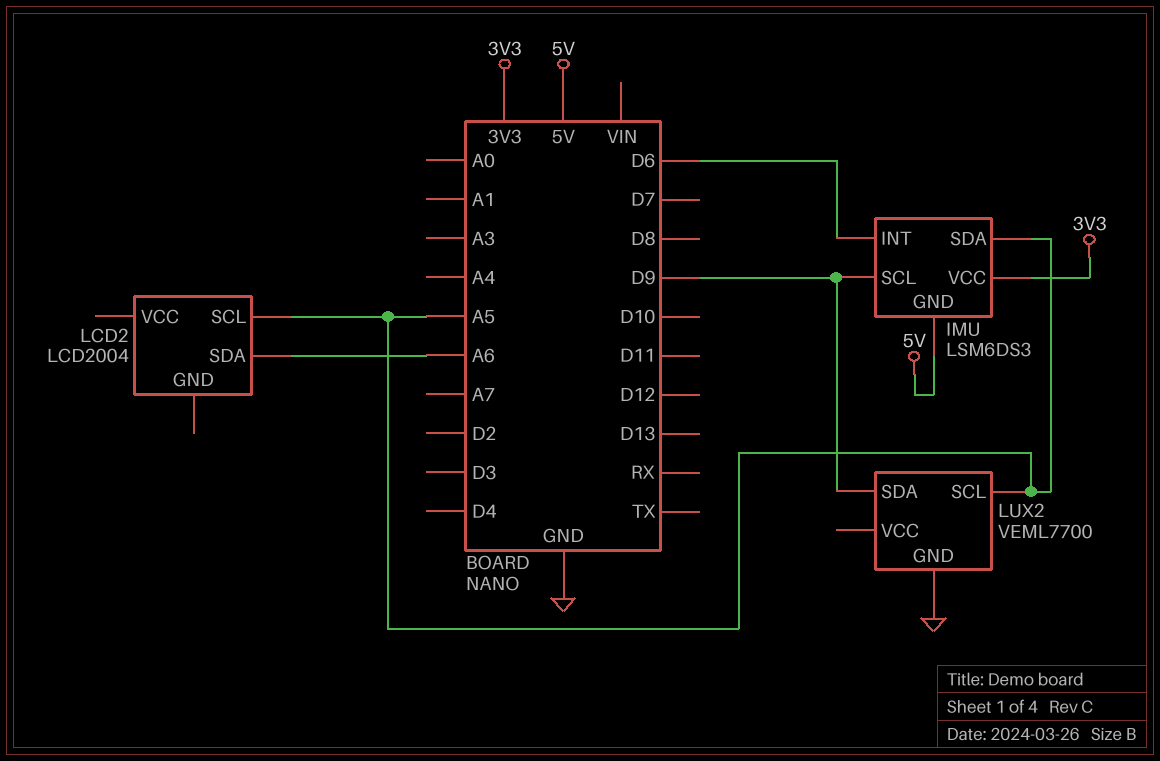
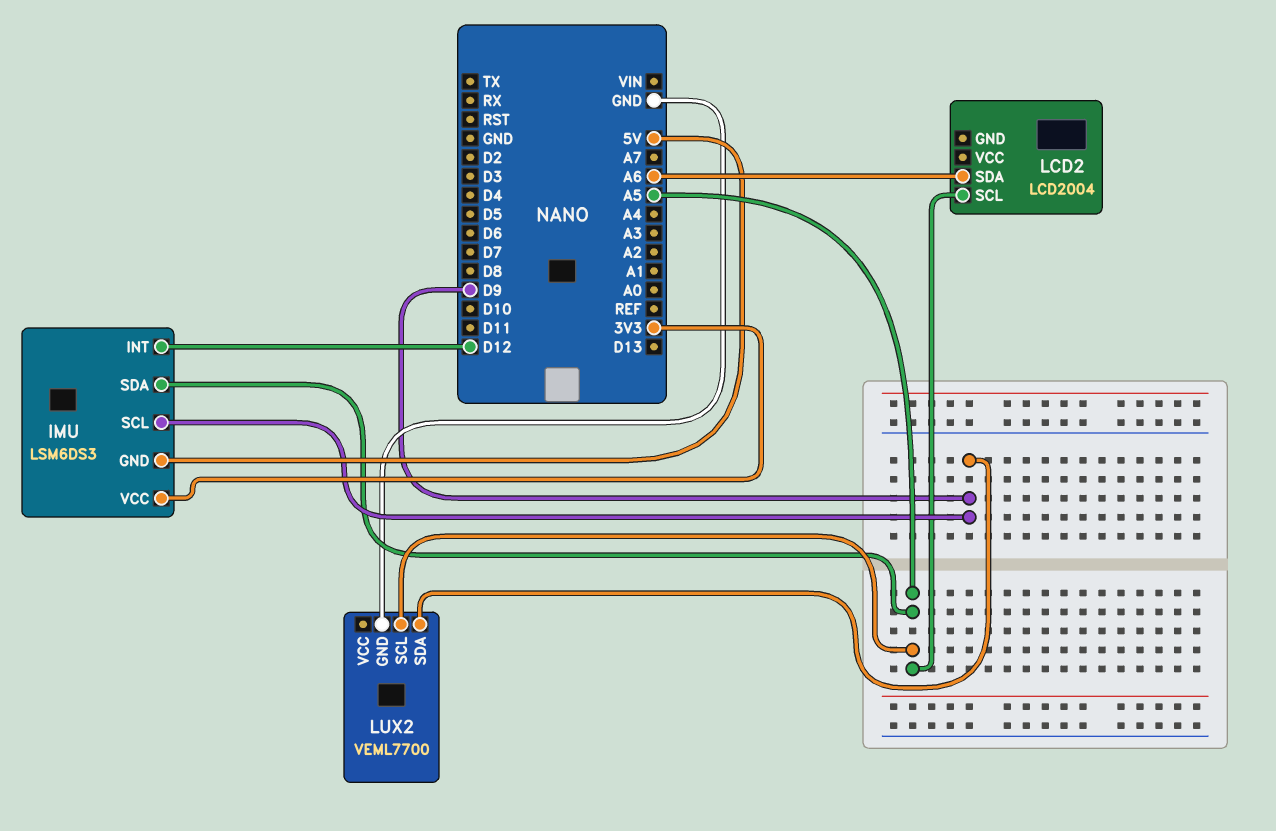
IMU pin INT: D6 -> D12

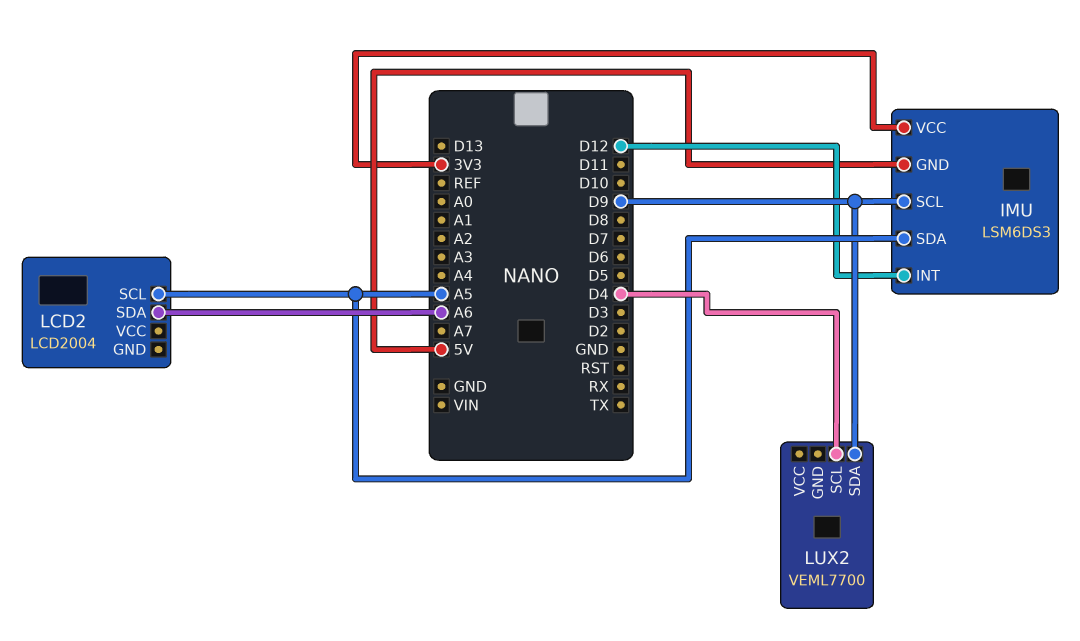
LUX2 pin GND: GND -> none
LUX2 pin SCL: A5 -> D4

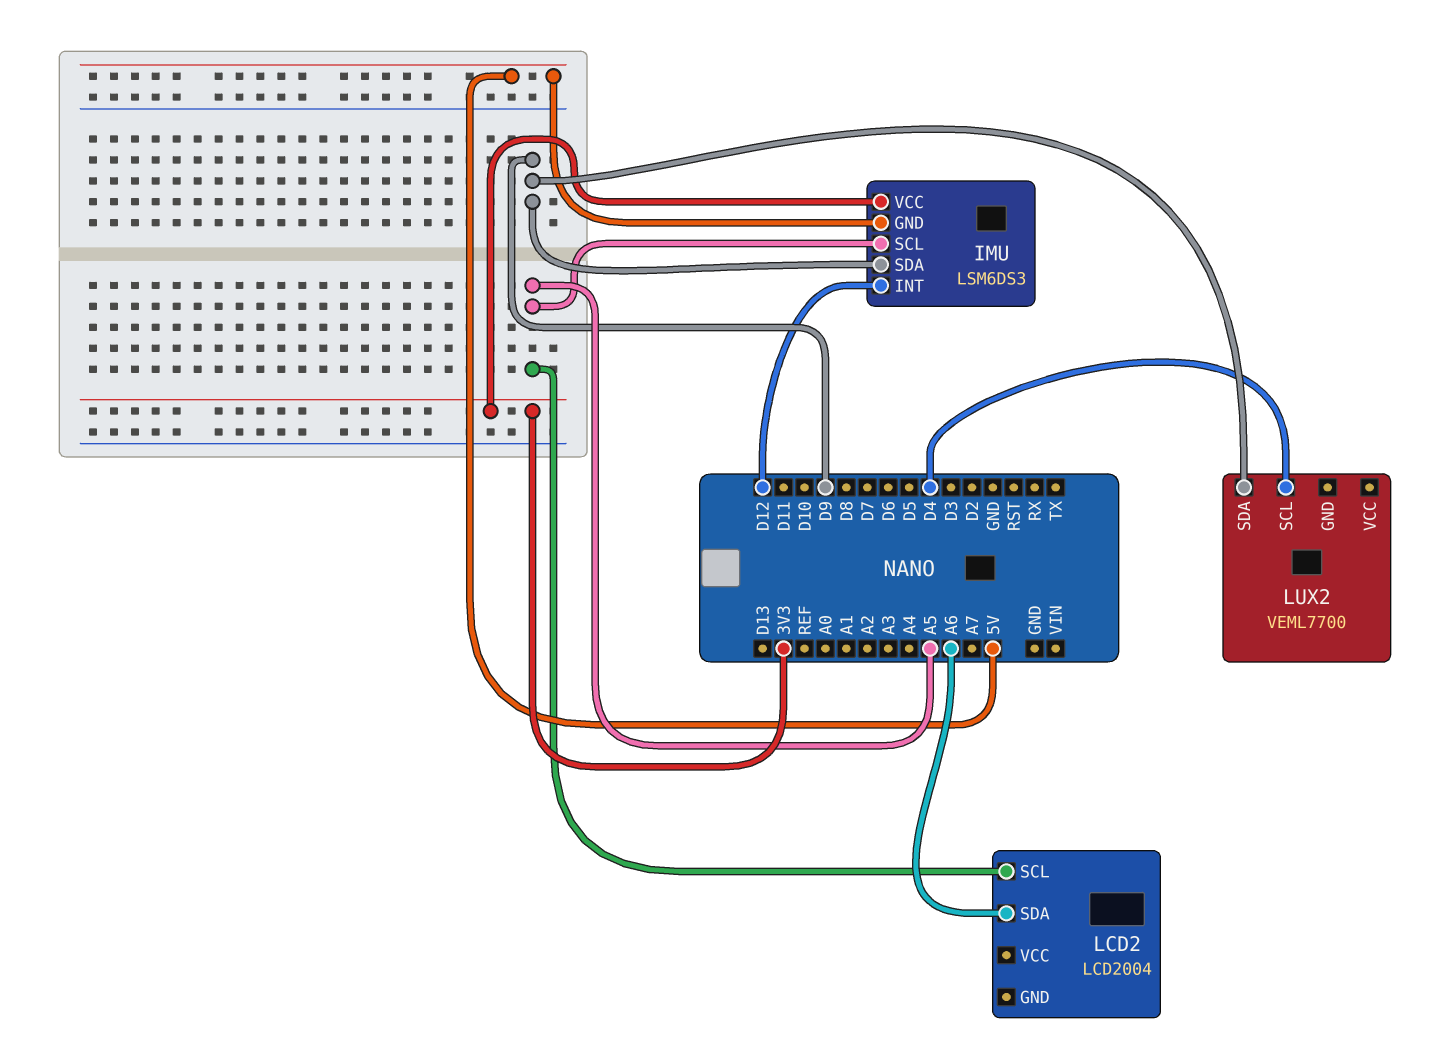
IMU pin SCL: D9 -> A5
IMU pin SDA: A5 -> D9

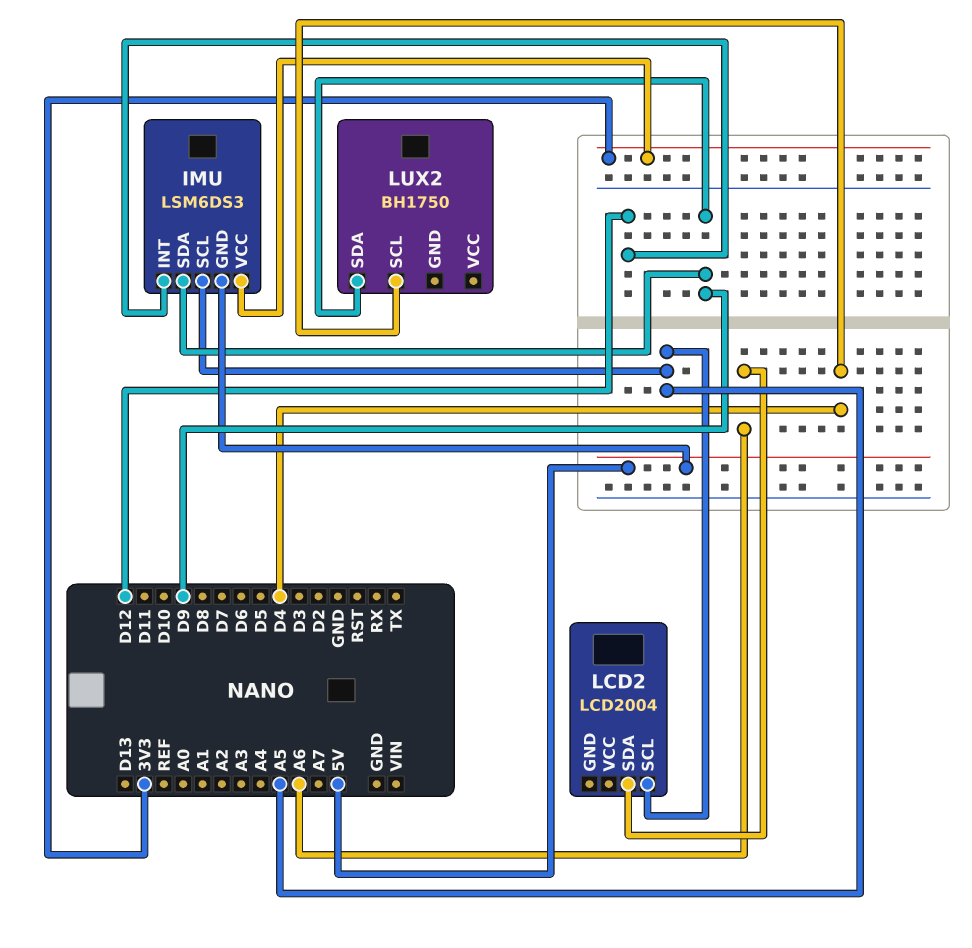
LUX2: VEML7700 -> BH1750

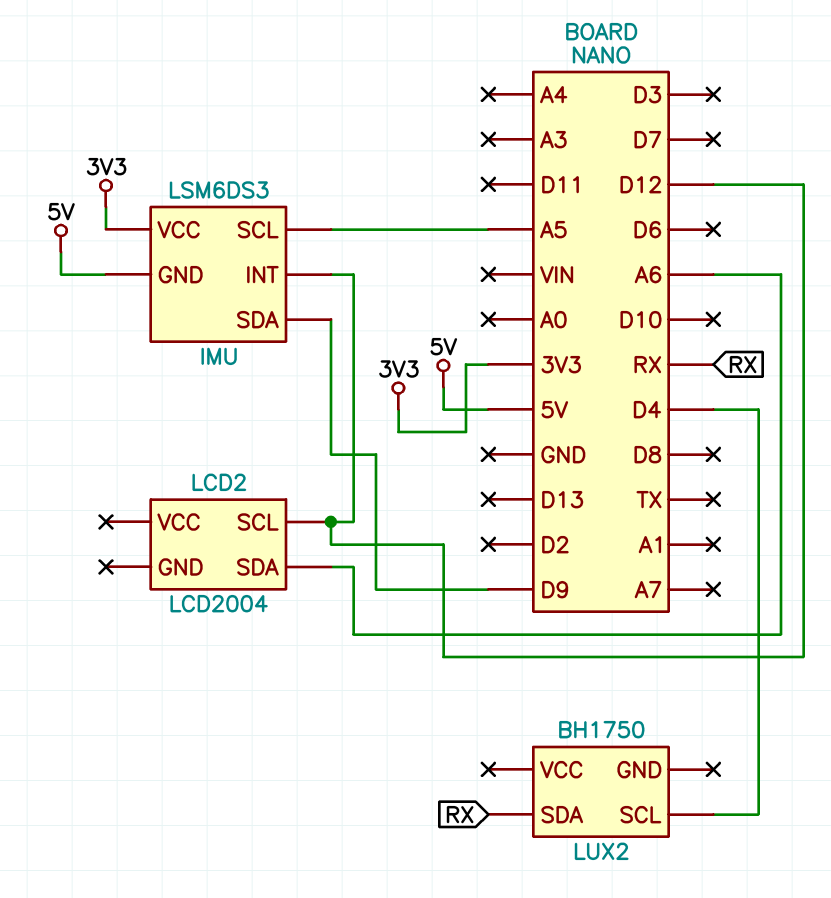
LCD2 pin SCL: A5 -> D12
LUX2 pin SDA: D9 -> RX

